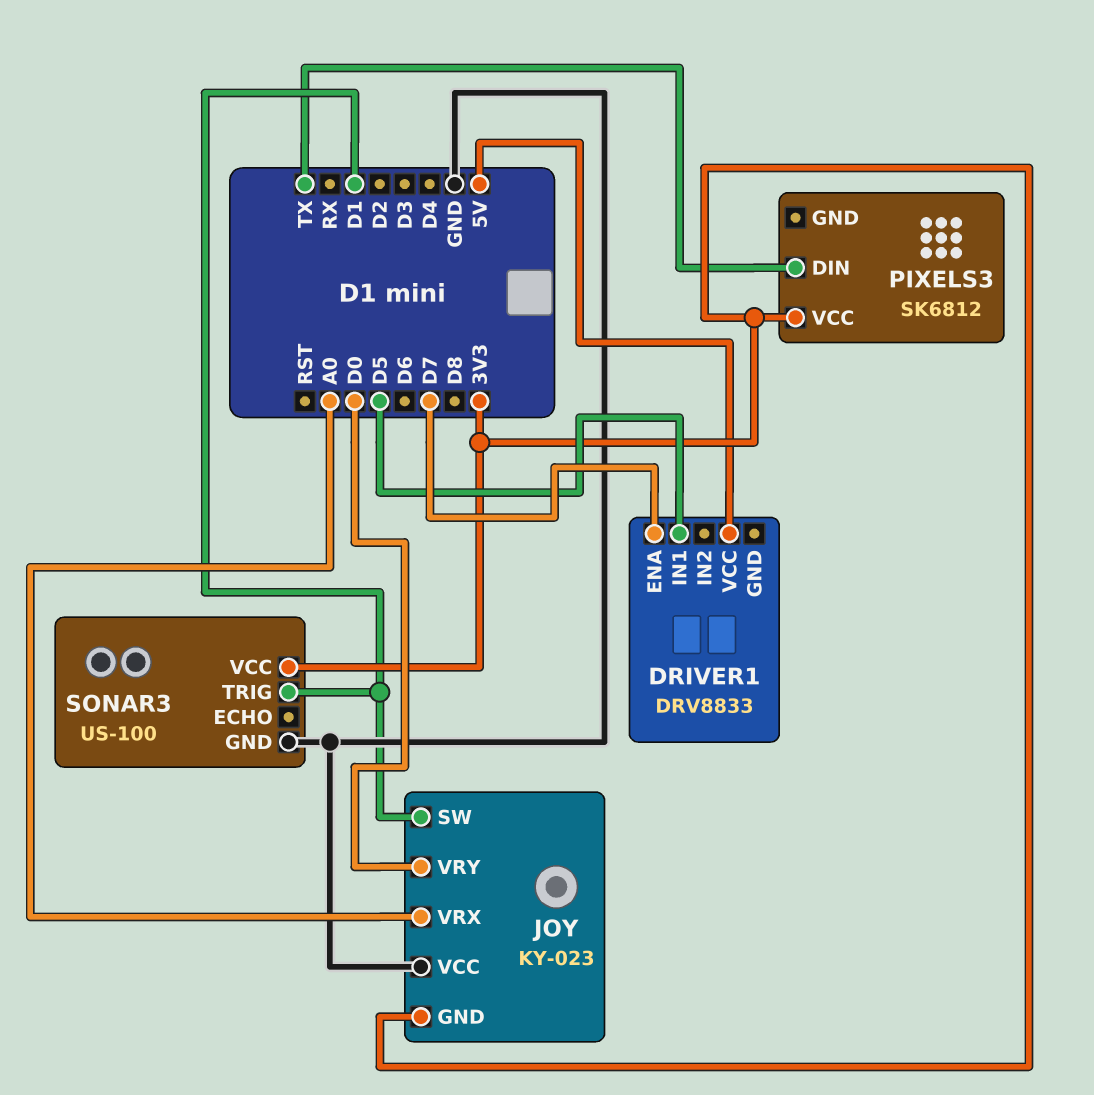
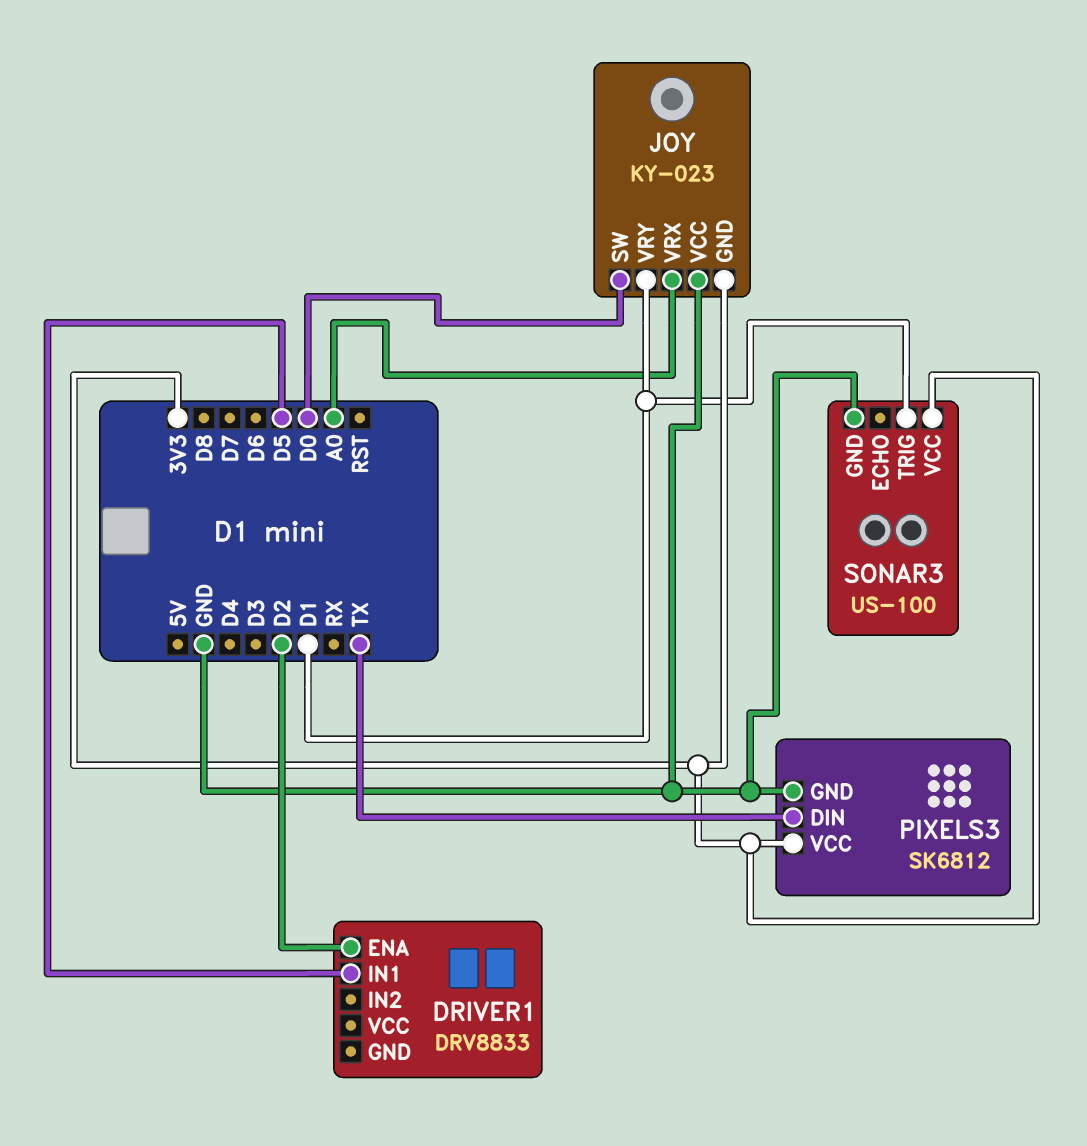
DRIVER1 pin ENA: D7 -> D2
DRIVER1 pin VCC: 5V -> none
JOY pin SW: D1 -> D0
JOY pin VRY: D0 -> D1
PIXELS3 pin GND: none -> GND

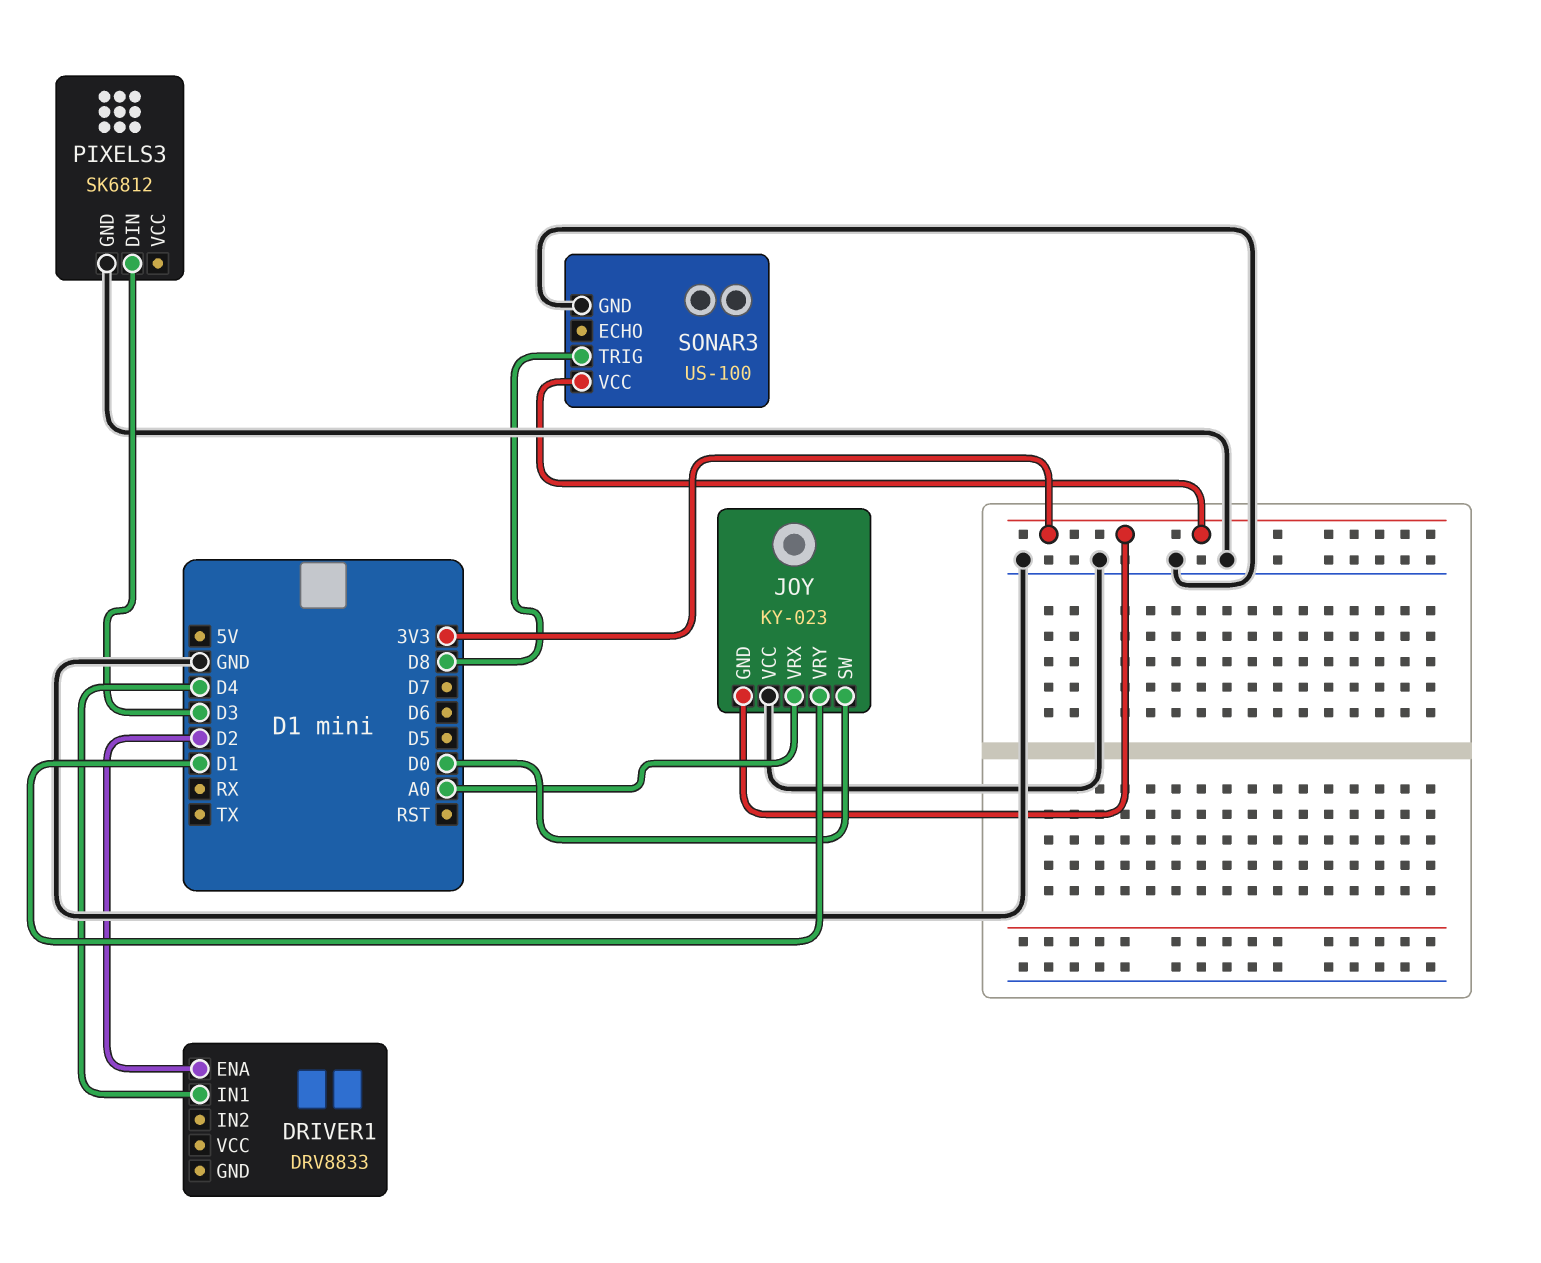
DRIVER1 pin IN1: D5 -> D4
PIXELS3 pin DIN: TX -> D3
PIXELS3 pin VCC: 3V3 -> none
SONAR3 pin TRIG: D1 -> D8

